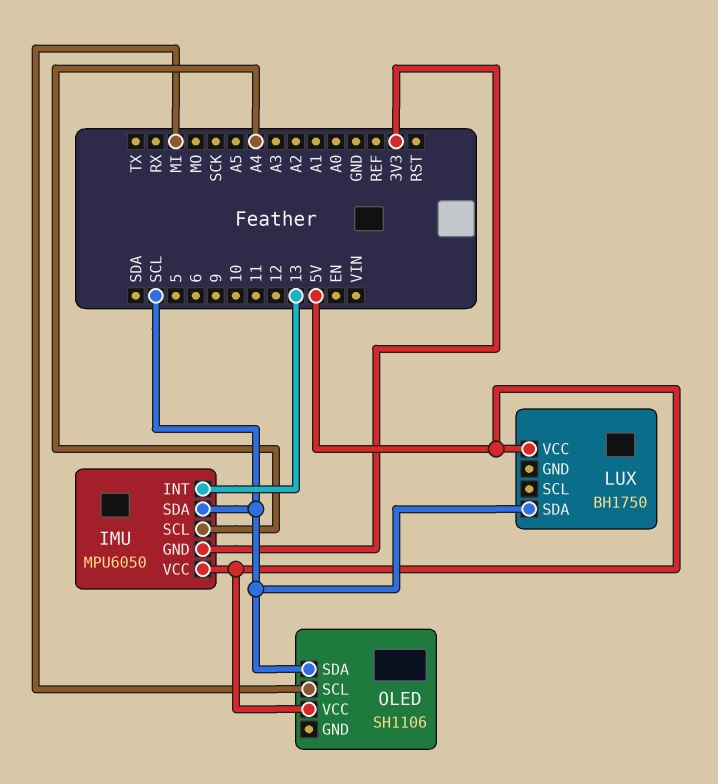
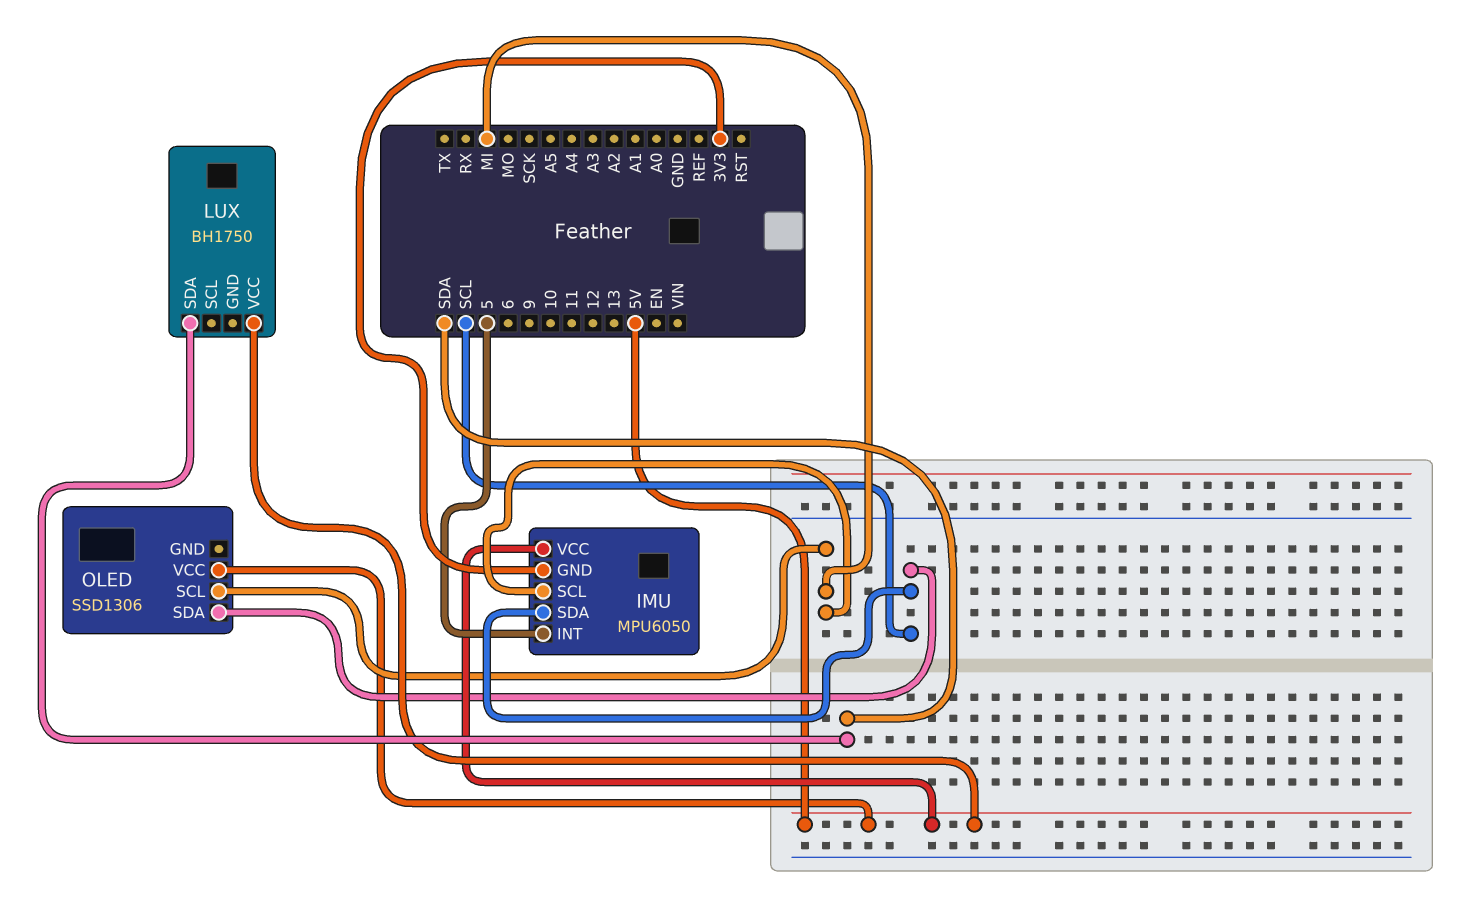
IMU pin INT: 13 -> 5
IMU pin SCL: A4 -> MI
LUX pin SDA: SCL -> SDA
OLED: SH1106 -> SSD1306

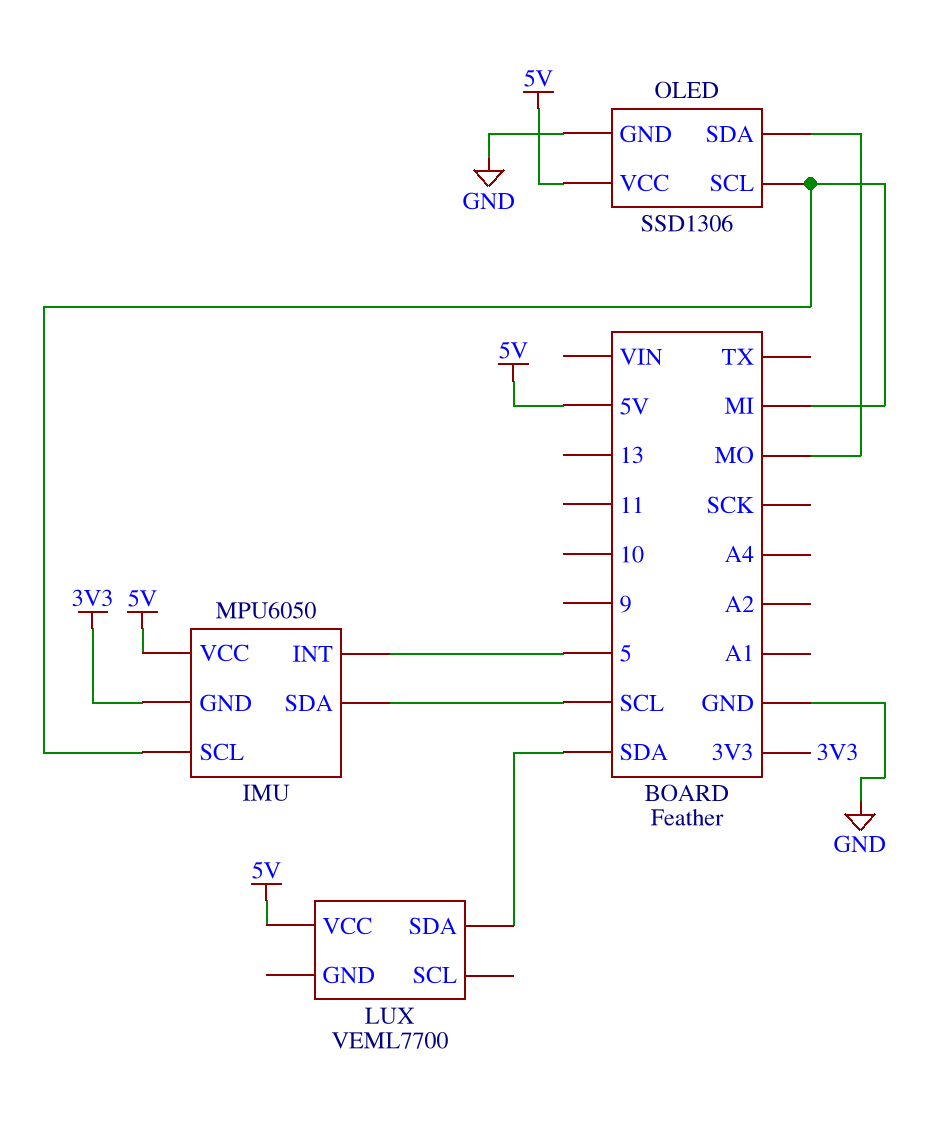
LUX: BH1750 -> VEML7700
OLED pin GND: none -> GND
OLED pin SDA: SCL -> MO

